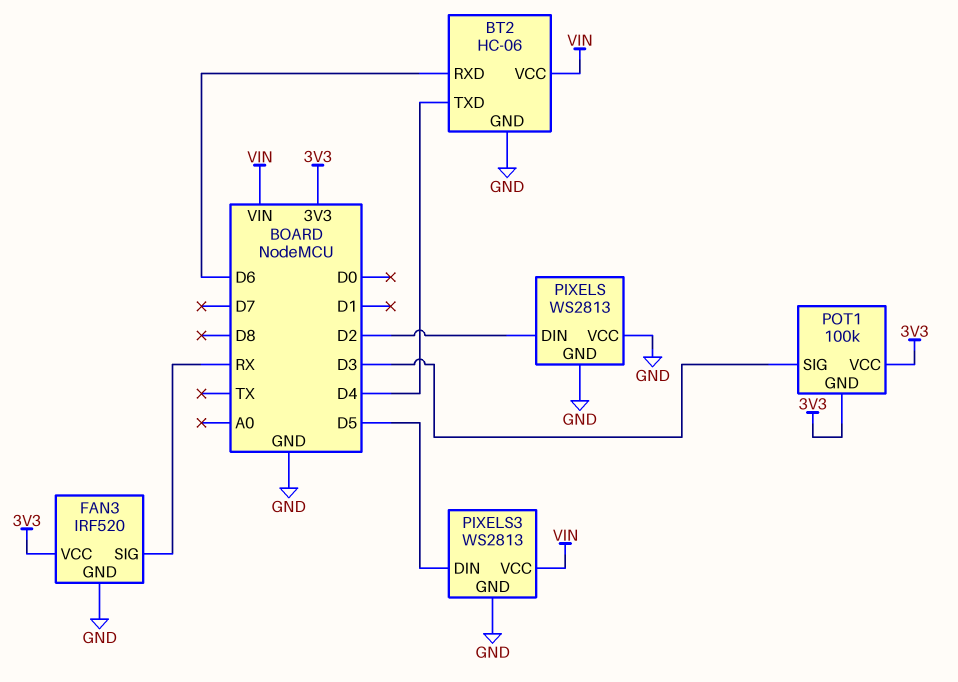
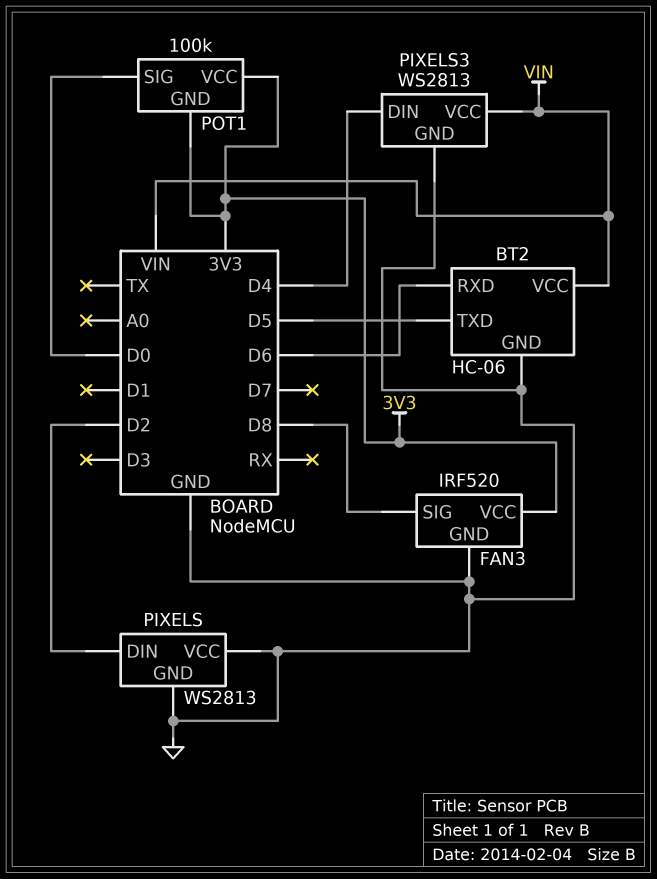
BT2 pin TXD: D4 -> D5
FAN3 pin SIG: RX -> D8
PIXELS3 pin DIN: D5 -> D4
POT1 pin SIG: D3 -> D0

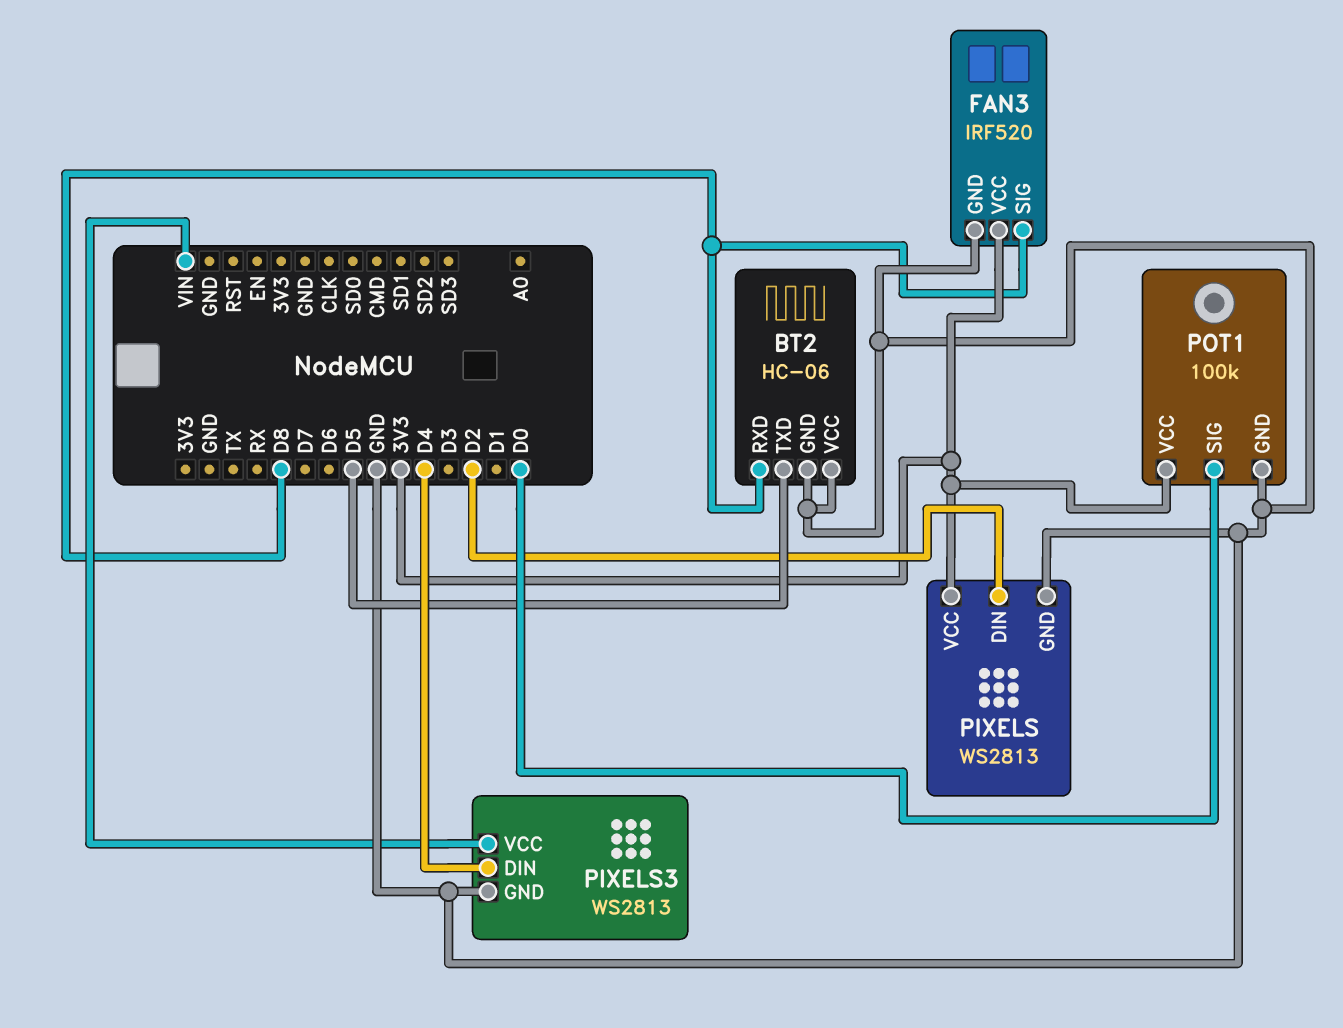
BT2 pin RXD: D6 -> D8
BT2 pin VCC: VIN -> GND
PIXELS pin VCC: GND -> 3V3
POT1 pin GND: 3V3 -> GND

